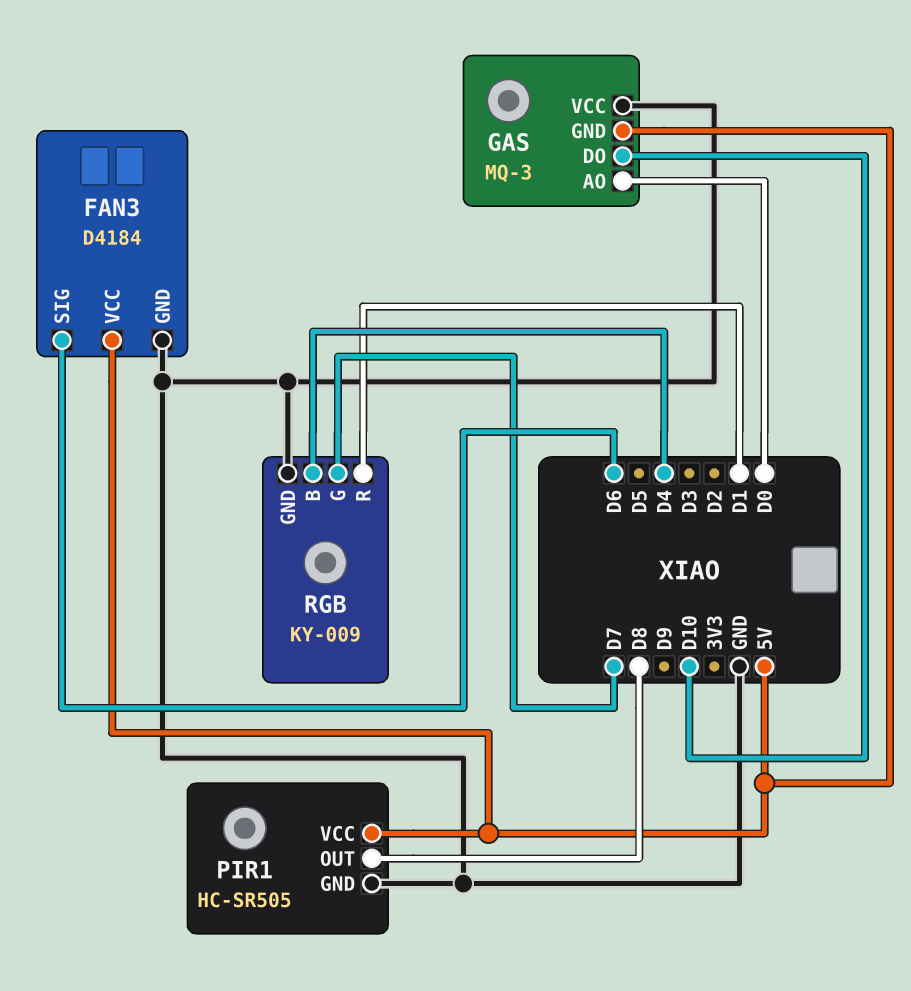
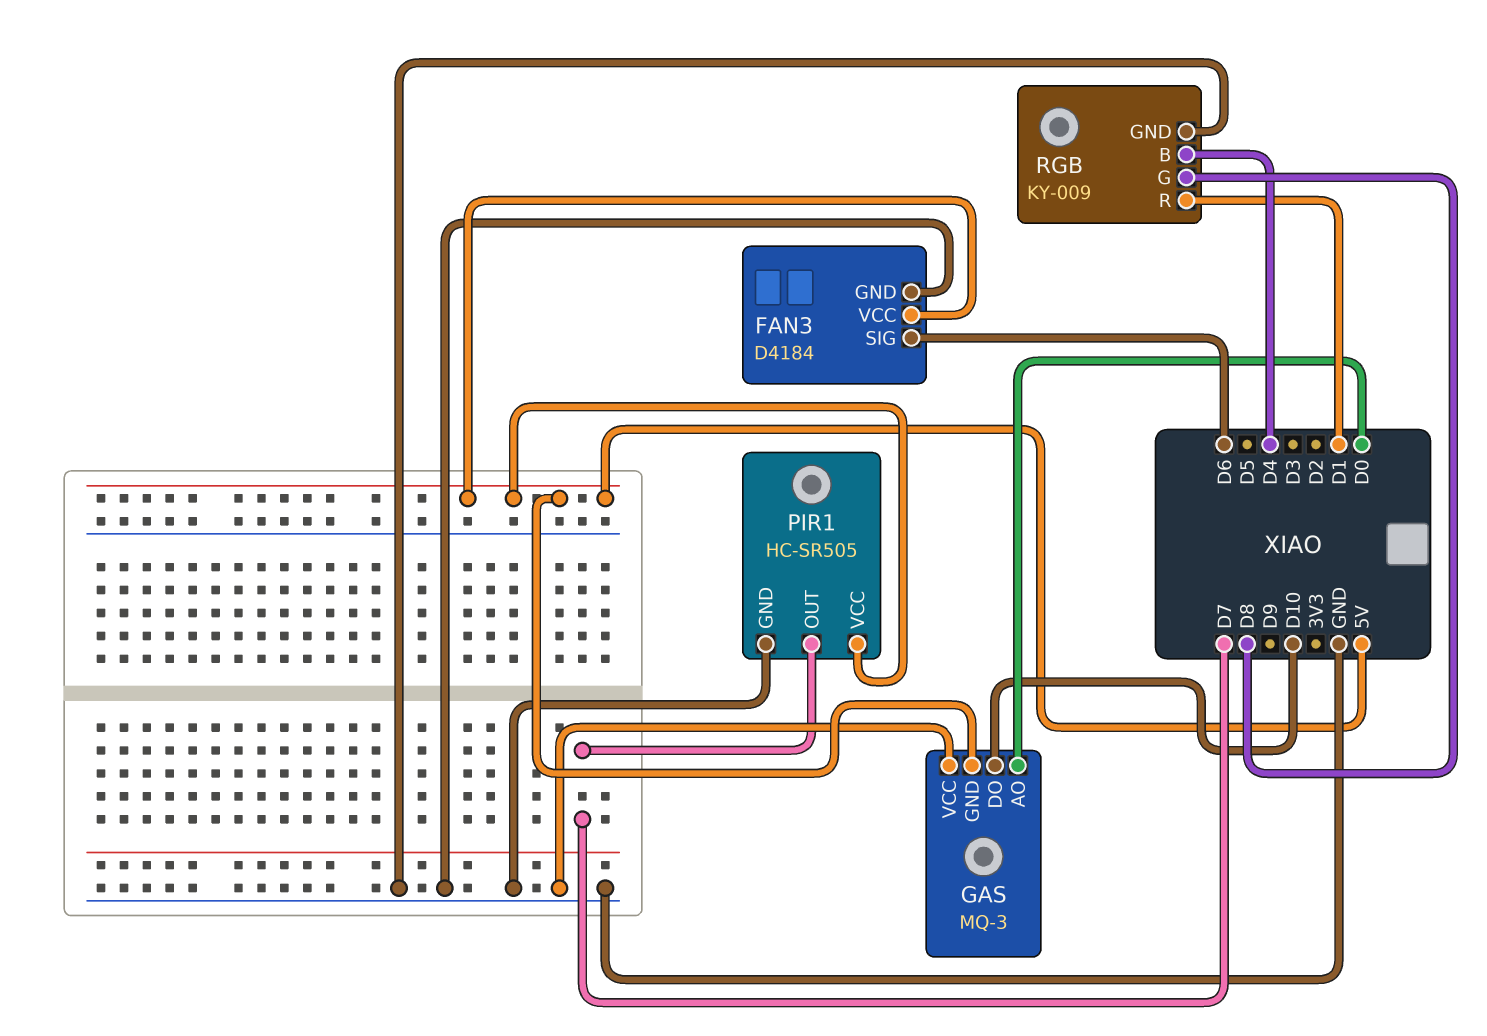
PIR1 pin OUT: D8 -> D7
RGB pin G: D7 -> D8

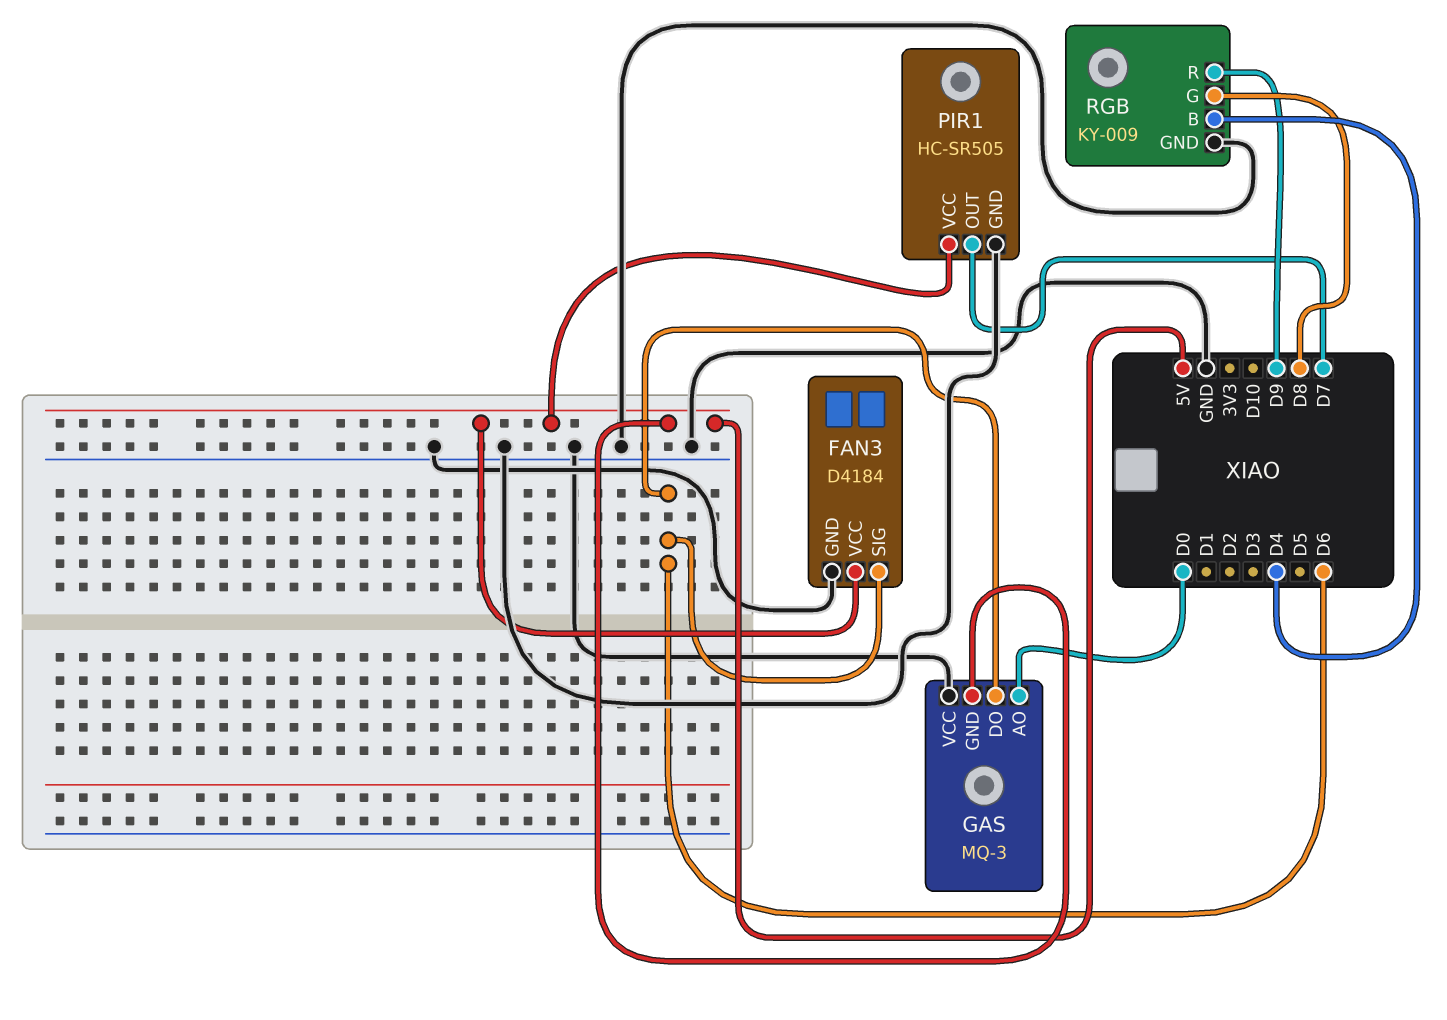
GAS pin DO: D10 -> D6
RGB pin R: D1 -> D9

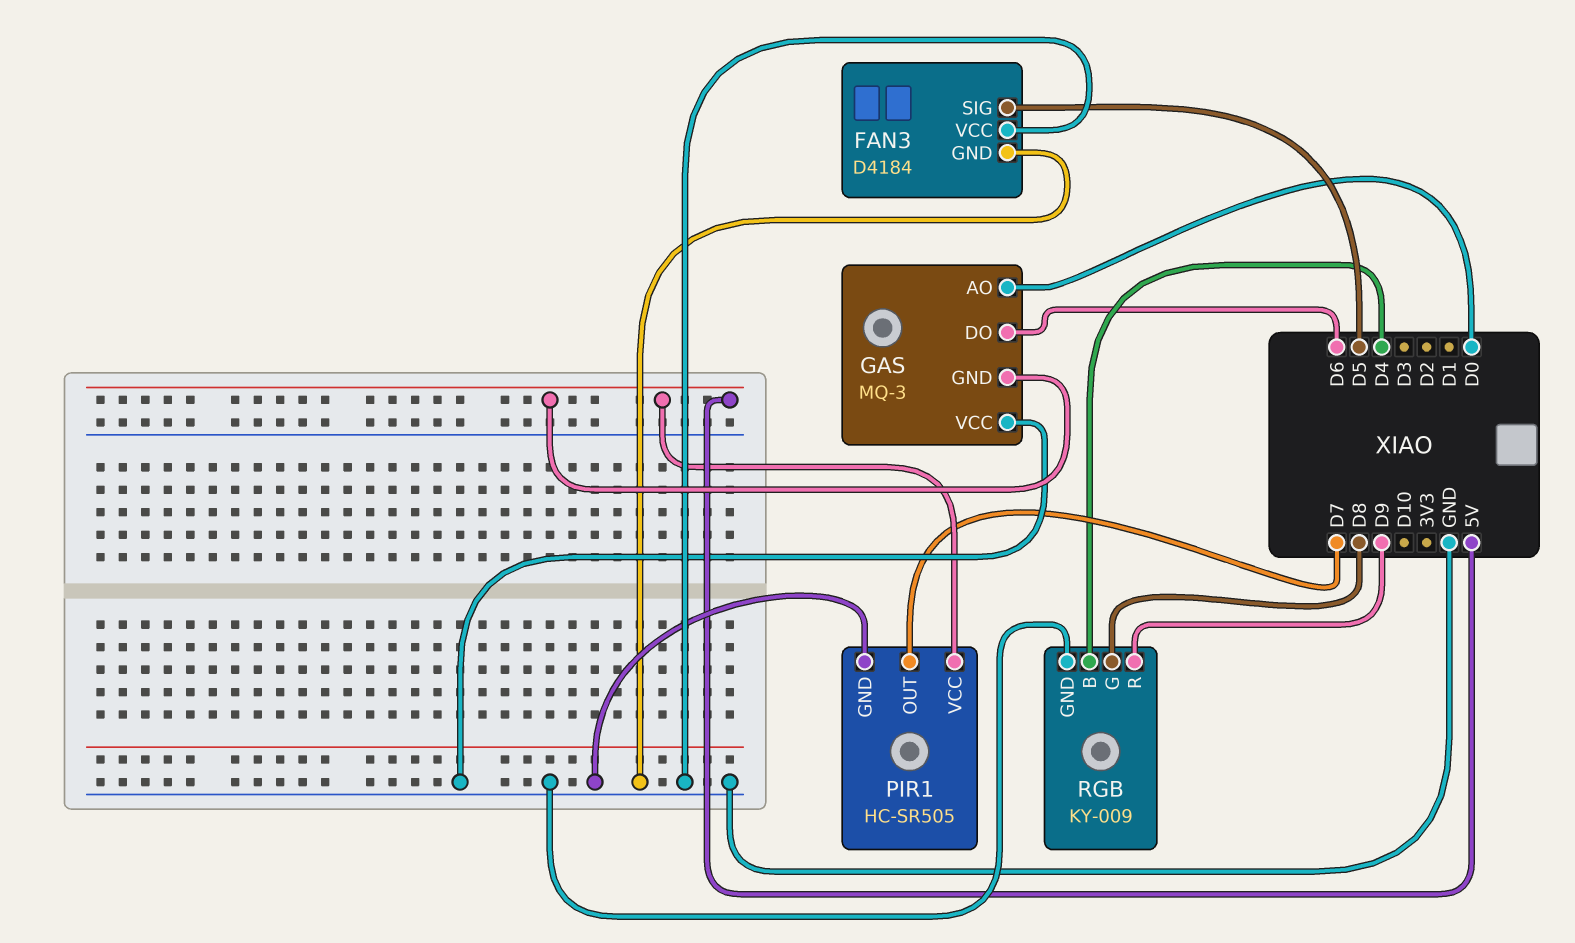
FAN3 pin SIG: D6 -> D5
FAN3 pin VCC: 5V -> GND

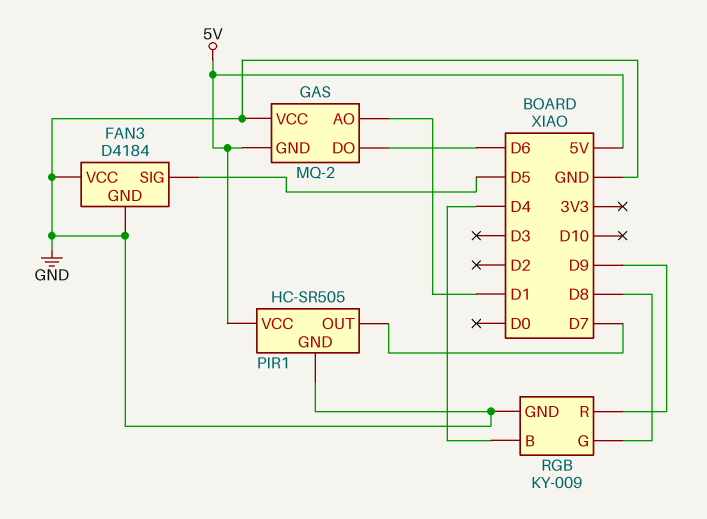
GAS: MQ-3 -> MQ-2
GAS pin AO: D0 -> D1

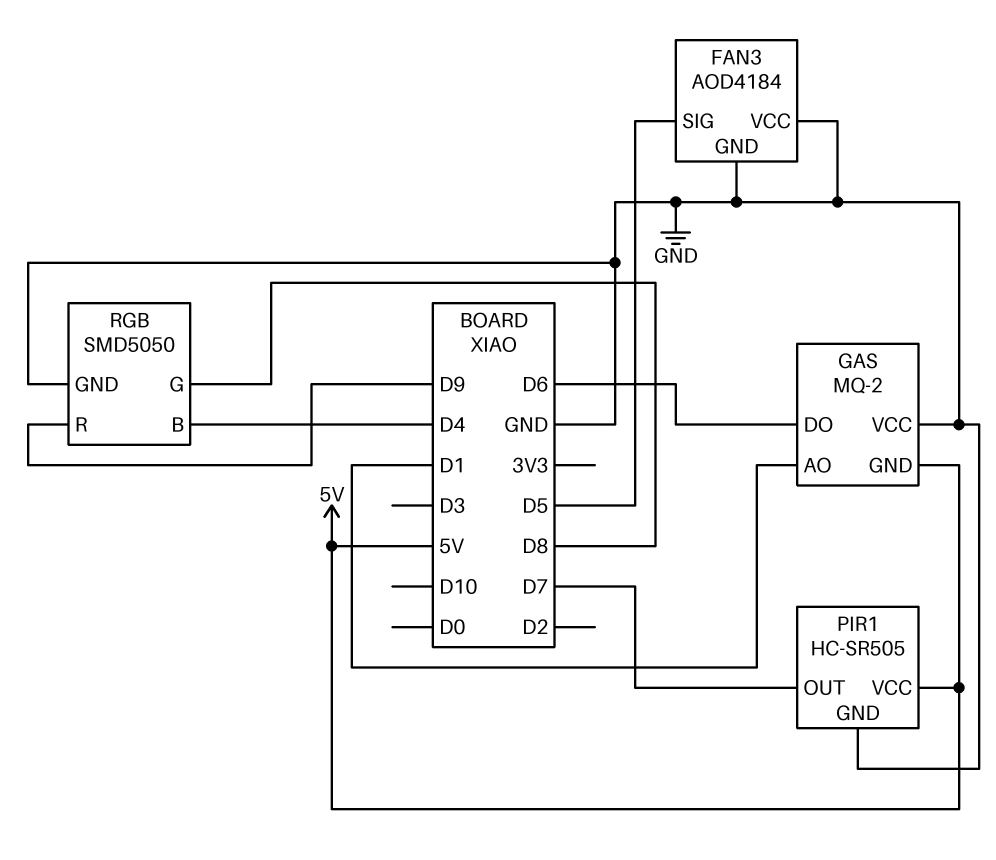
FAN3: D4184 -> AOD4184
RGB: KY-009 -> SMD5050

